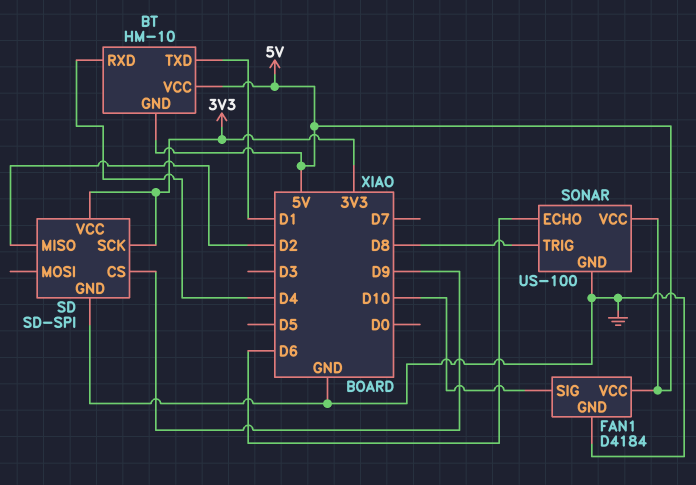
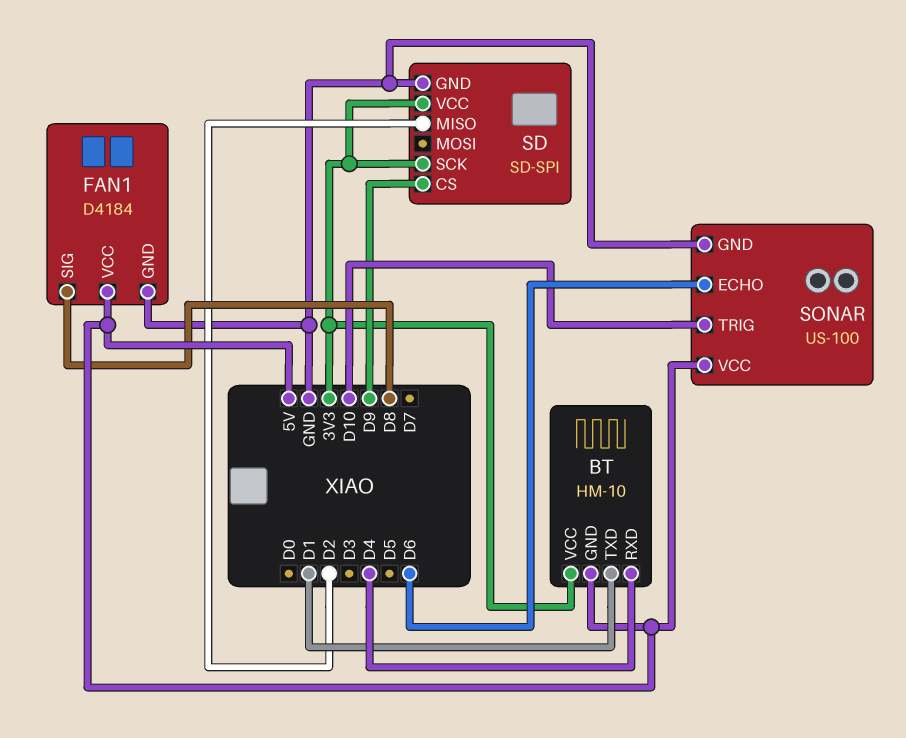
BT pin VCC: 5V -> 3V3
FAN1 pin SIG: D10 -> D8
SONAR pin TRIG: D8 -> D10

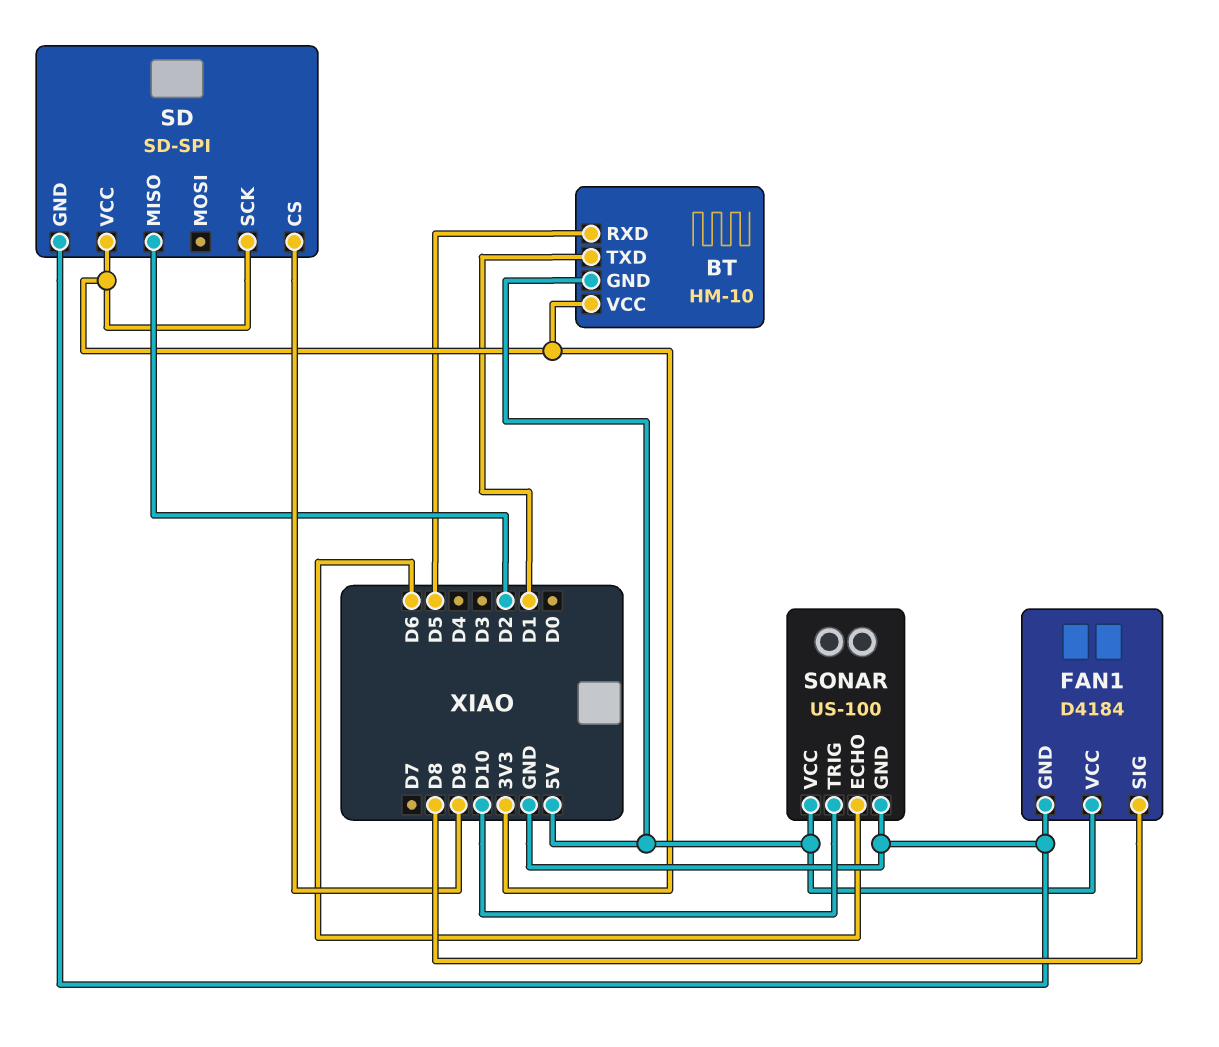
BT pin RXD: D4 -> D5

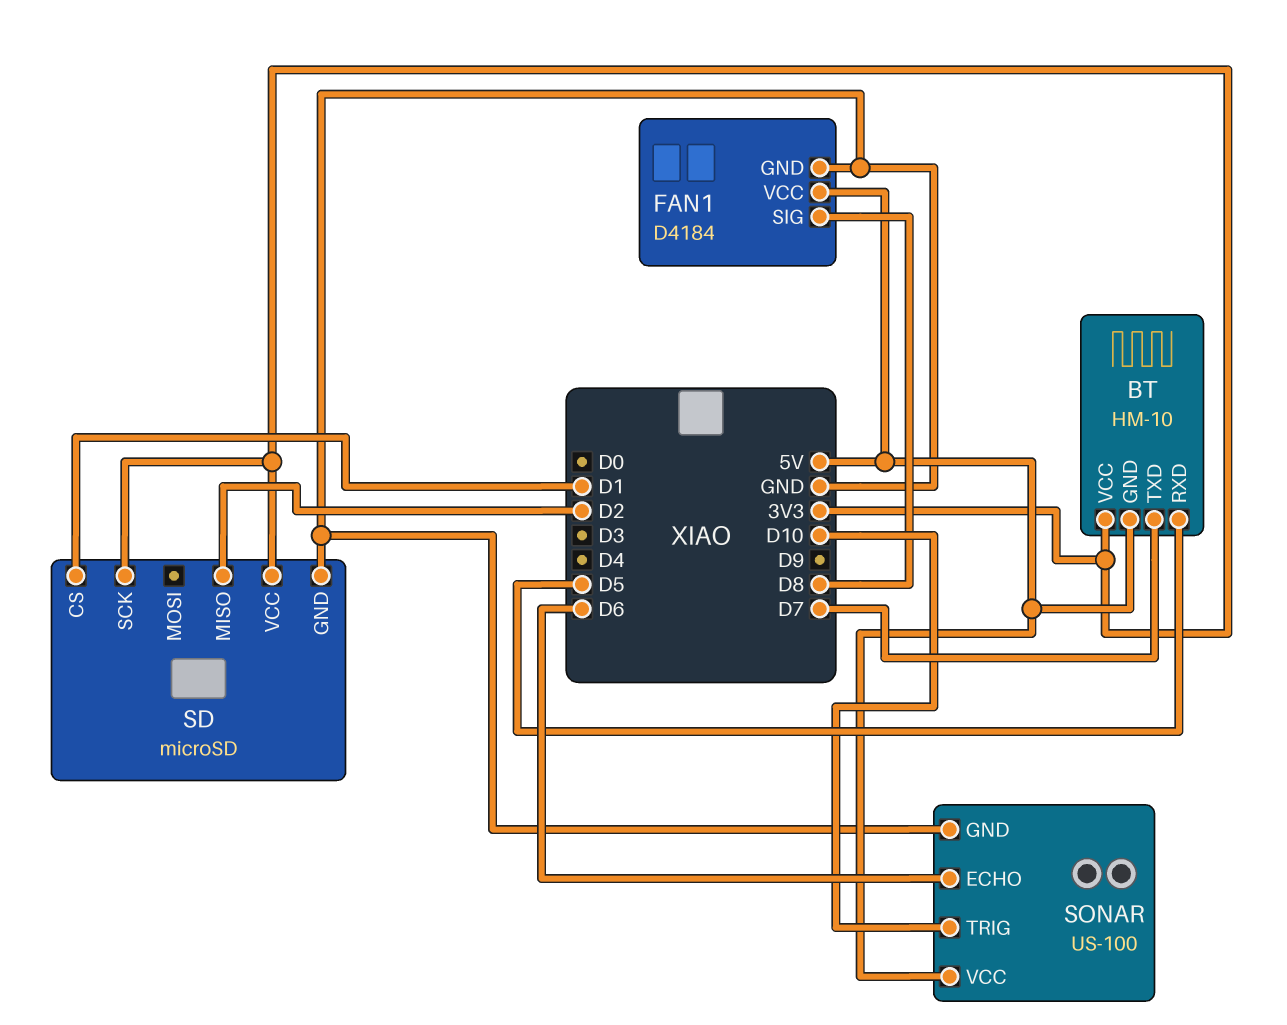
BT pin TXD: D1 -> D7
SD: SD-SPI -> microSD
SD pin CS: D9 -> D1

